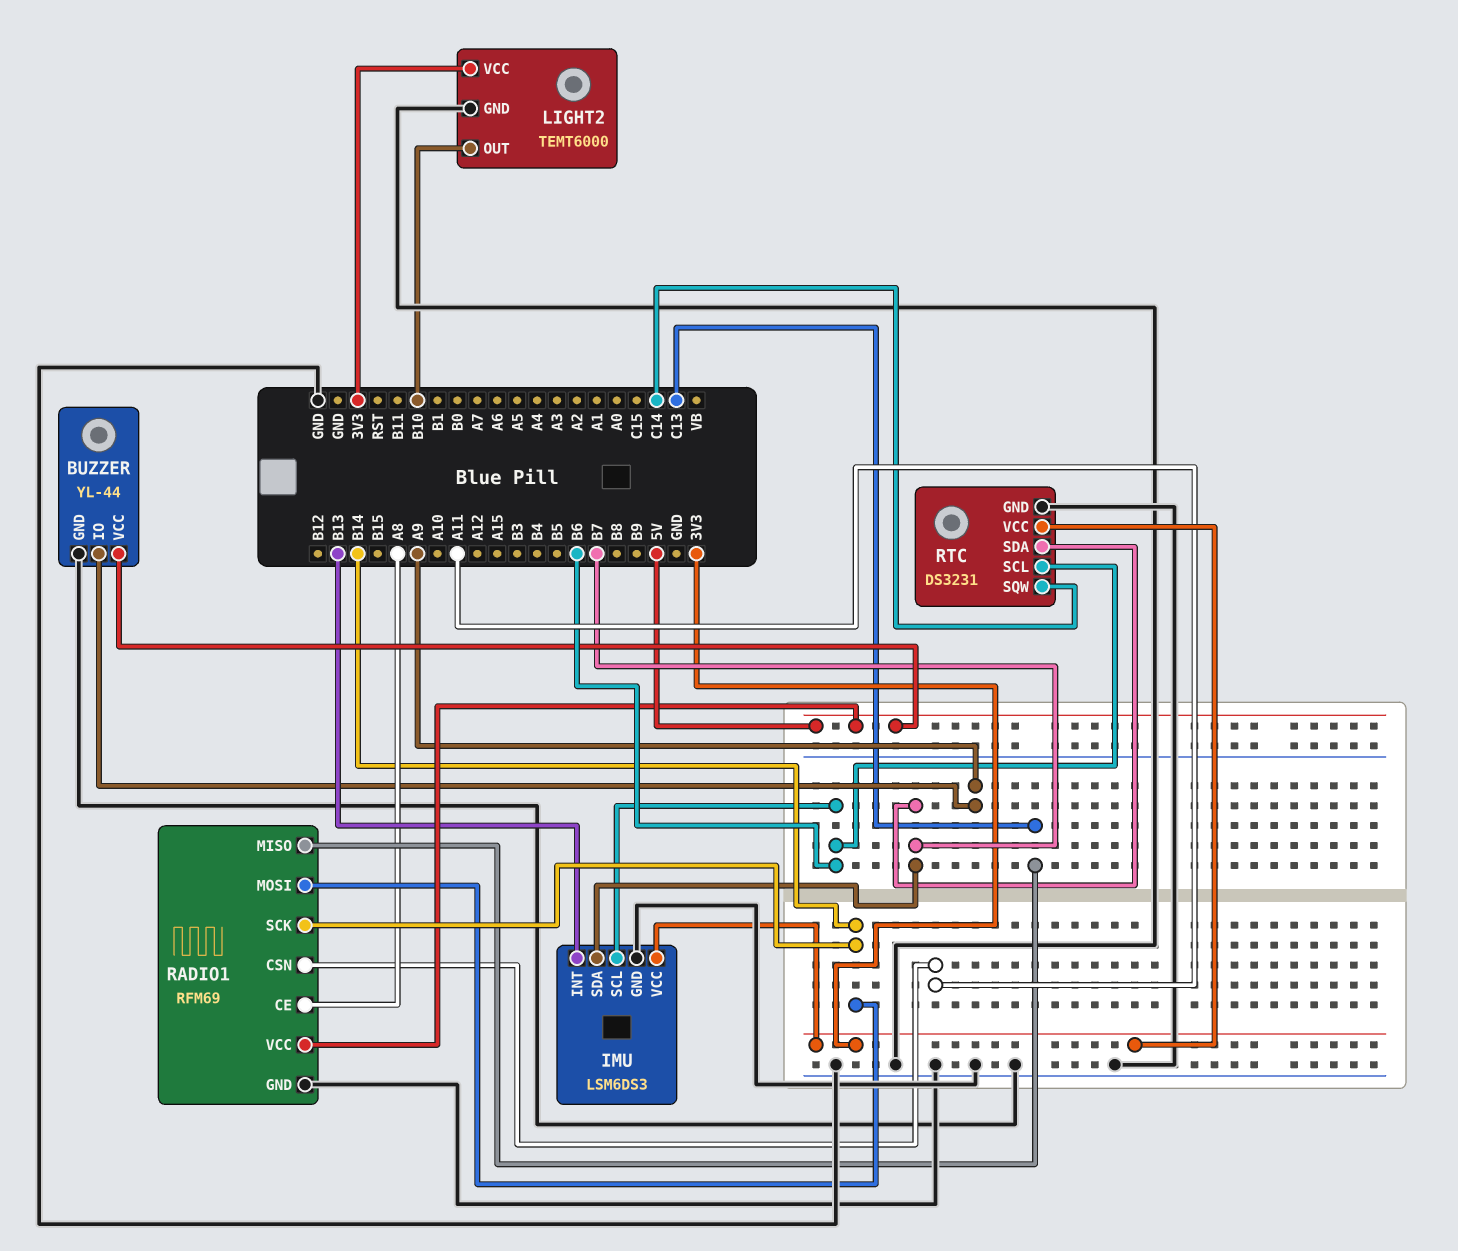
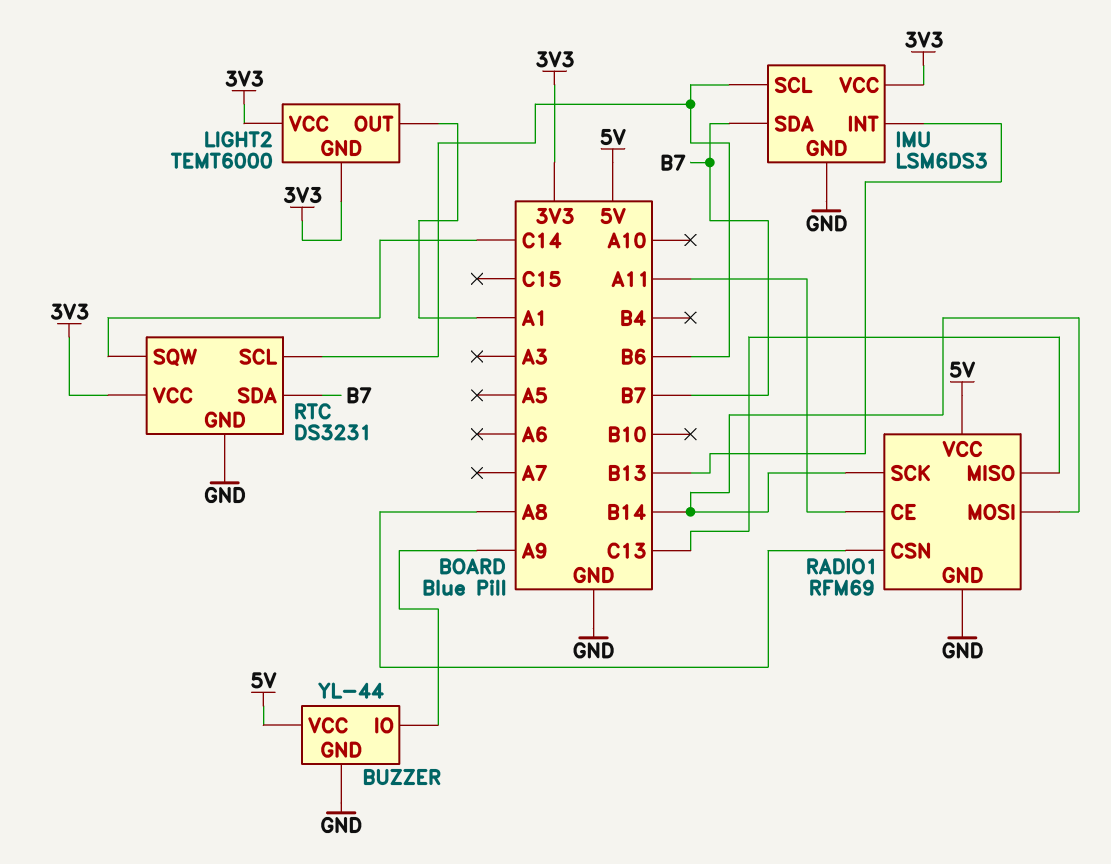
LIGHT2 pin GND: GND -> 3V3
LIGHT2 pin OUT: B10 -> A1
RADIO1 pin CE: A8 -> A11
RADIO1 pin CSN: A11 -> A8

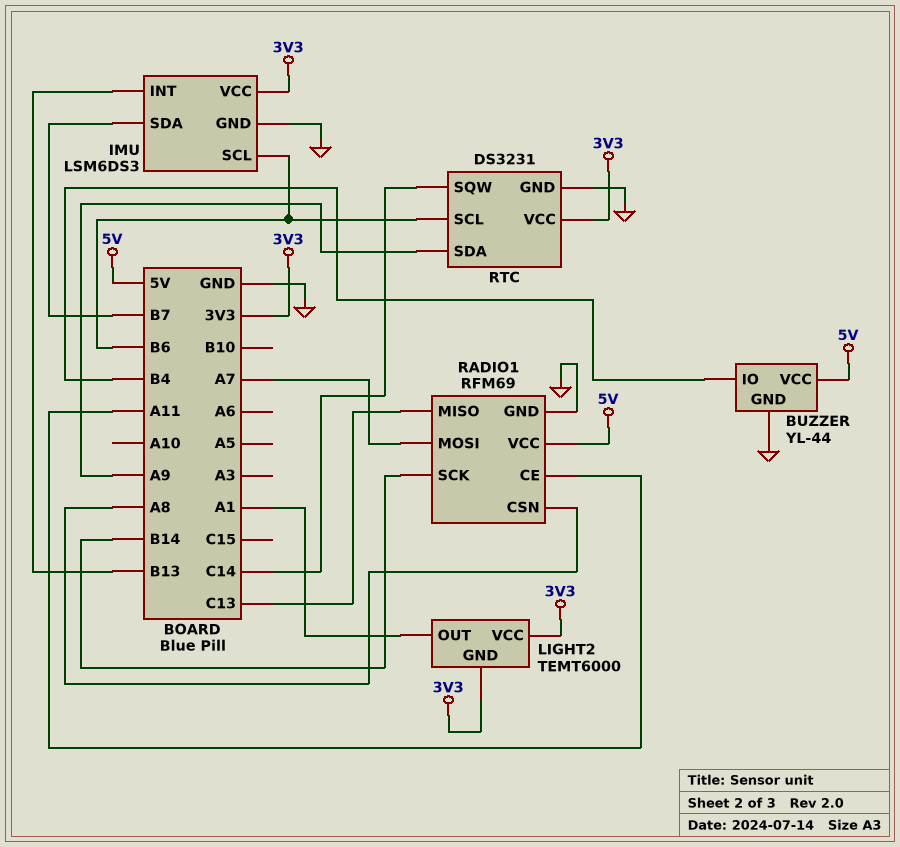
BUZZER pin IO: A9 -> B4
RADIO1 pin MOSI: B14 -> A7
RTC pin SDA: B7 -> A9

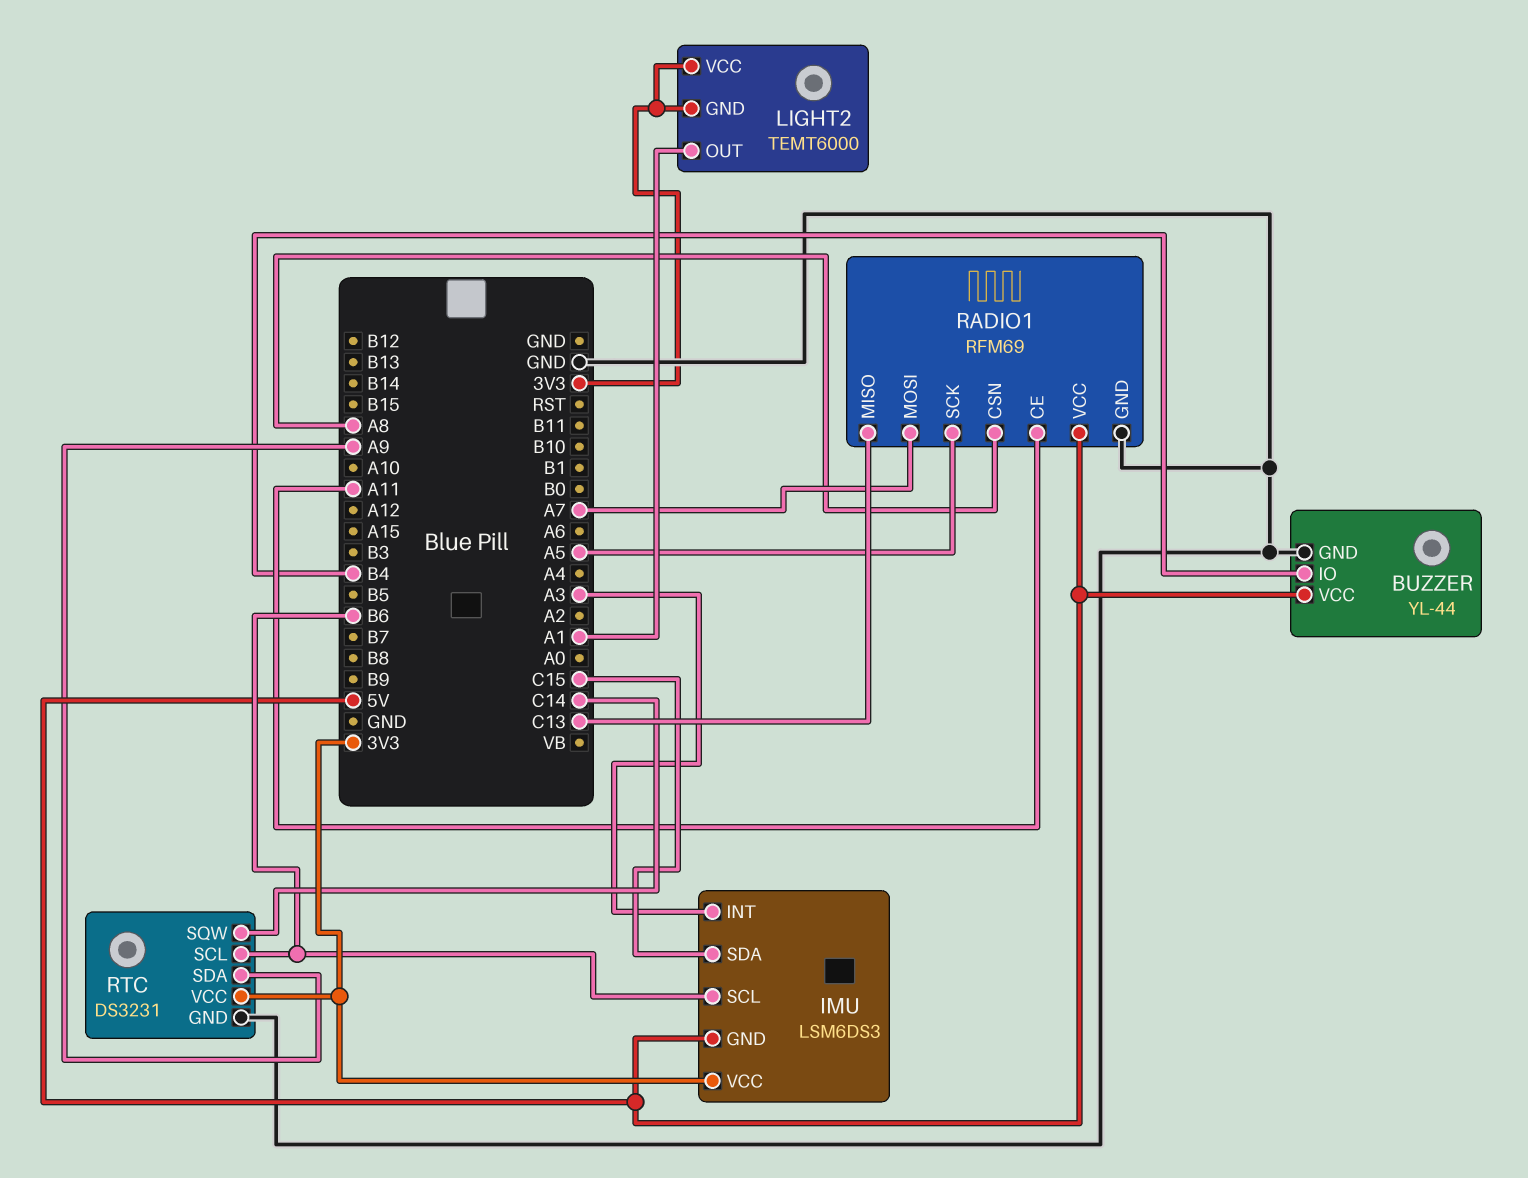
IMU pin GND: GND -> 5V
IMU pin INT: B13 -> A3
IMU pin SDA: B7 -> C15
RADIO1 pin SCK: B14 -> A5

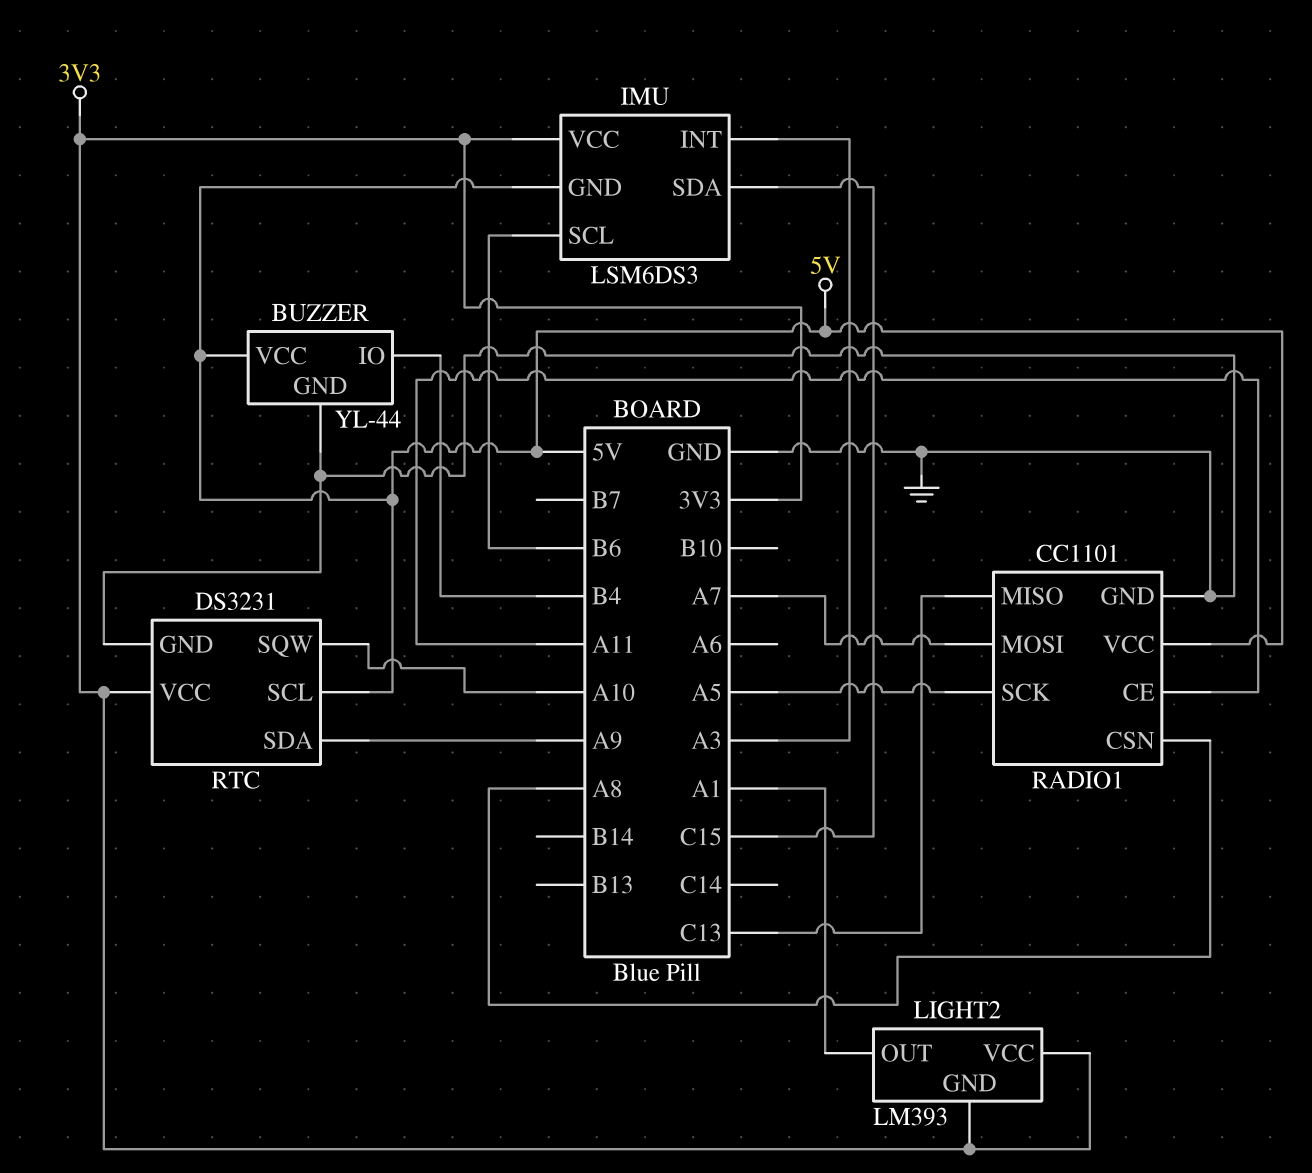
LIGHT2: TEMT6000 -> LM393
RADIO1: RFM69 -> CC1101
RTC pin SCL: B6 -> 5V
RTC pin SQW: C14 -> A10

